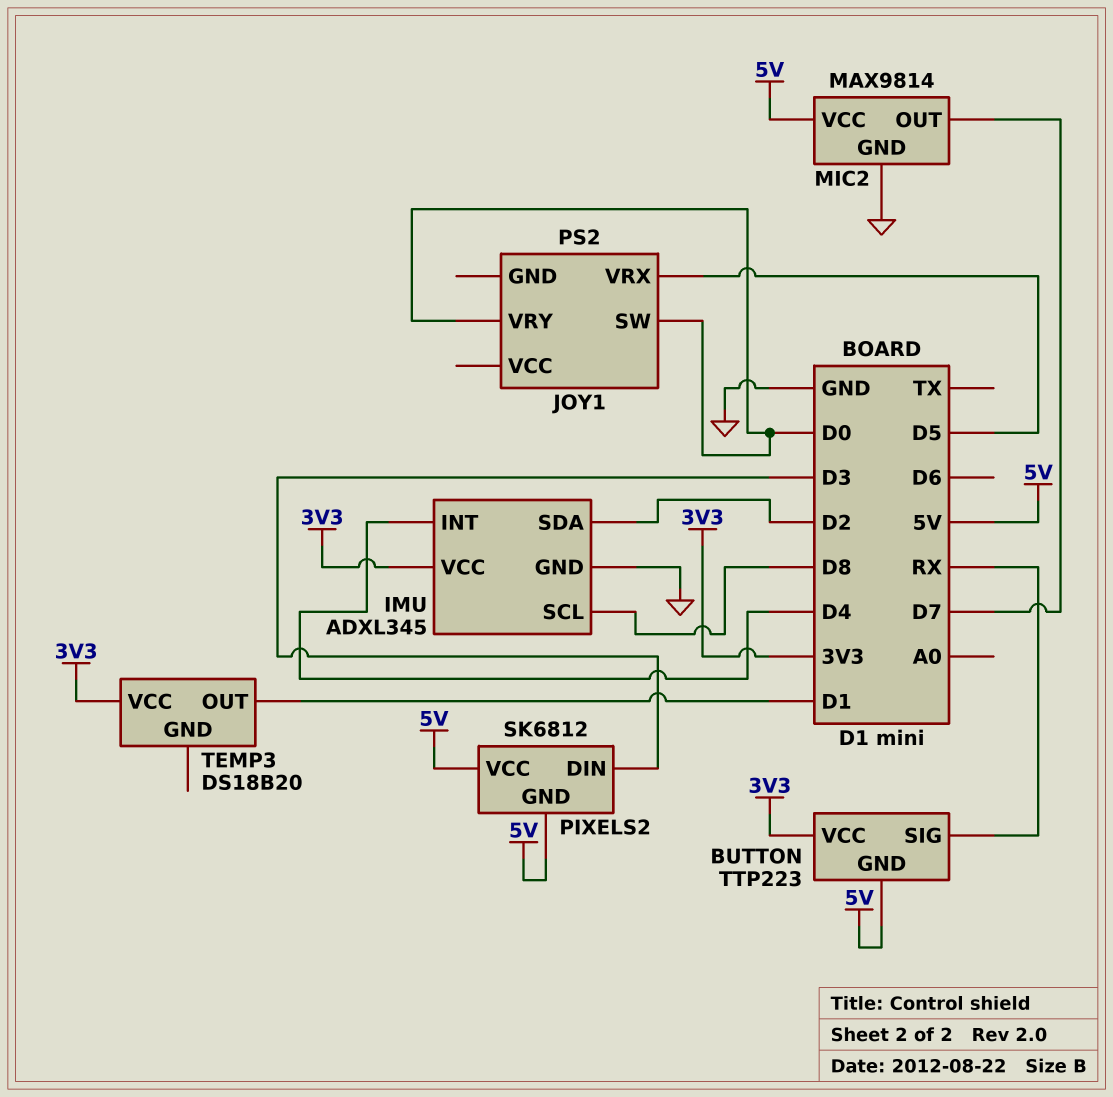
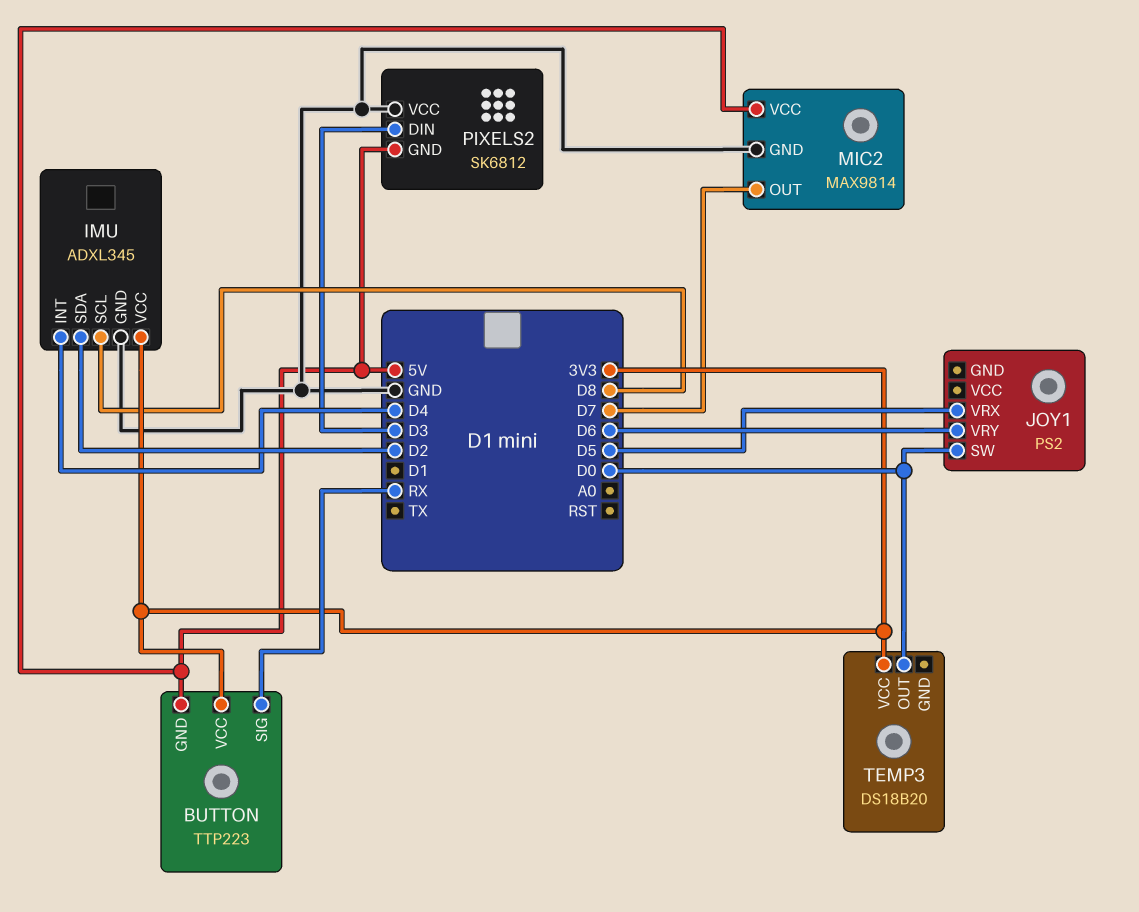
JOY1 pin VRY: D0 -> D6
PIXELS2 pin VCC: 5V -> GND
TEMP3 pin OUT: D1 -> D0

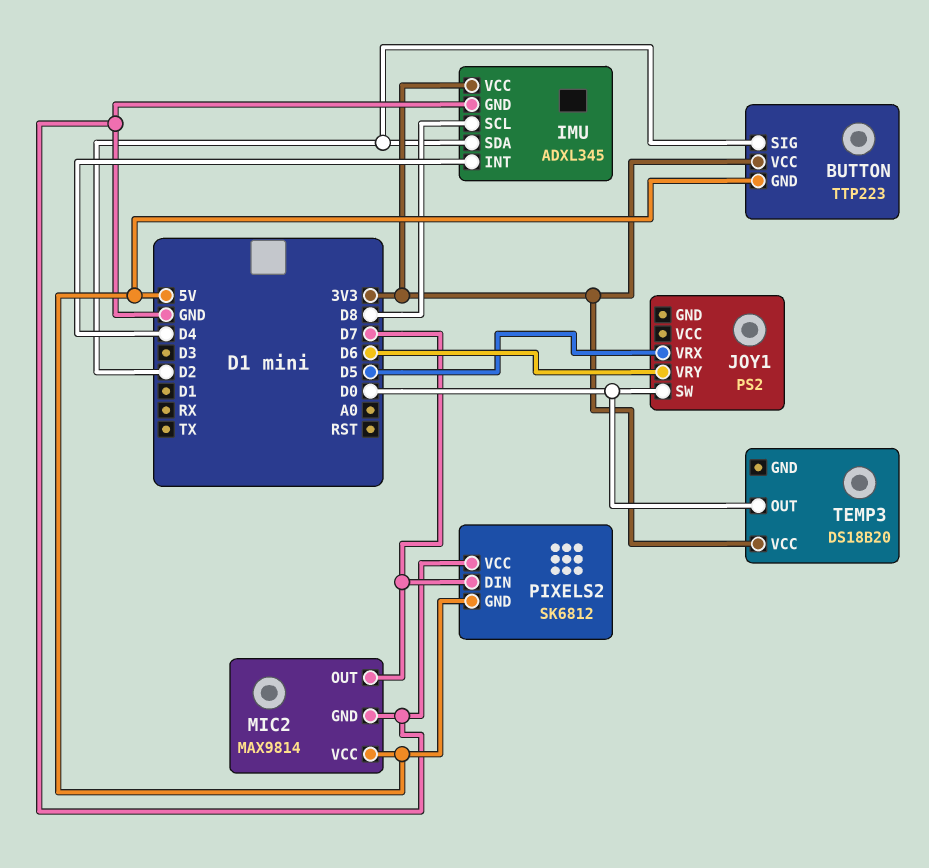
BUTTON pin SIG: RX -> D2
PIXELS2 pin DIN: D3 -> D7

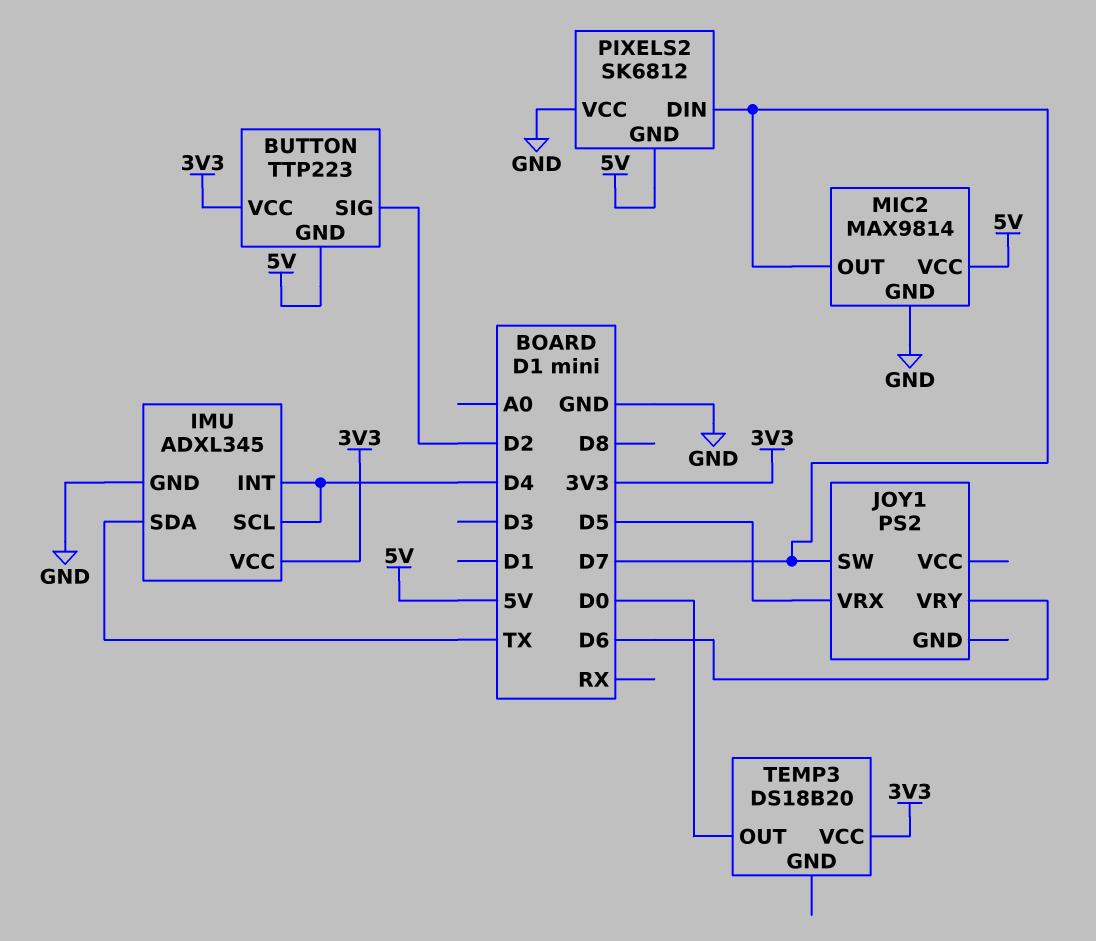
IMU pin SCL: D8 -> D4
IMU pin SDA: D2 -> TX
JOY1 pin SW: D0 -> D7

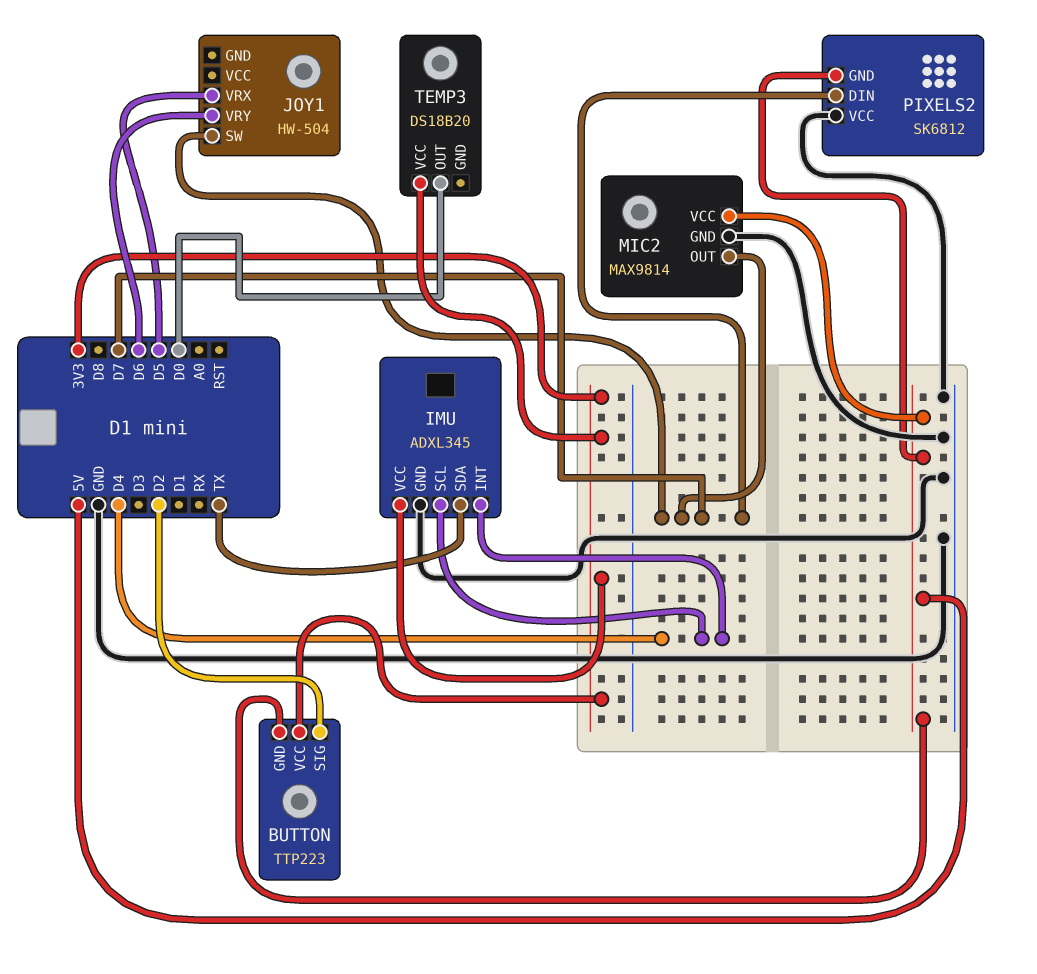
JOY1: PS2 -> HW-504

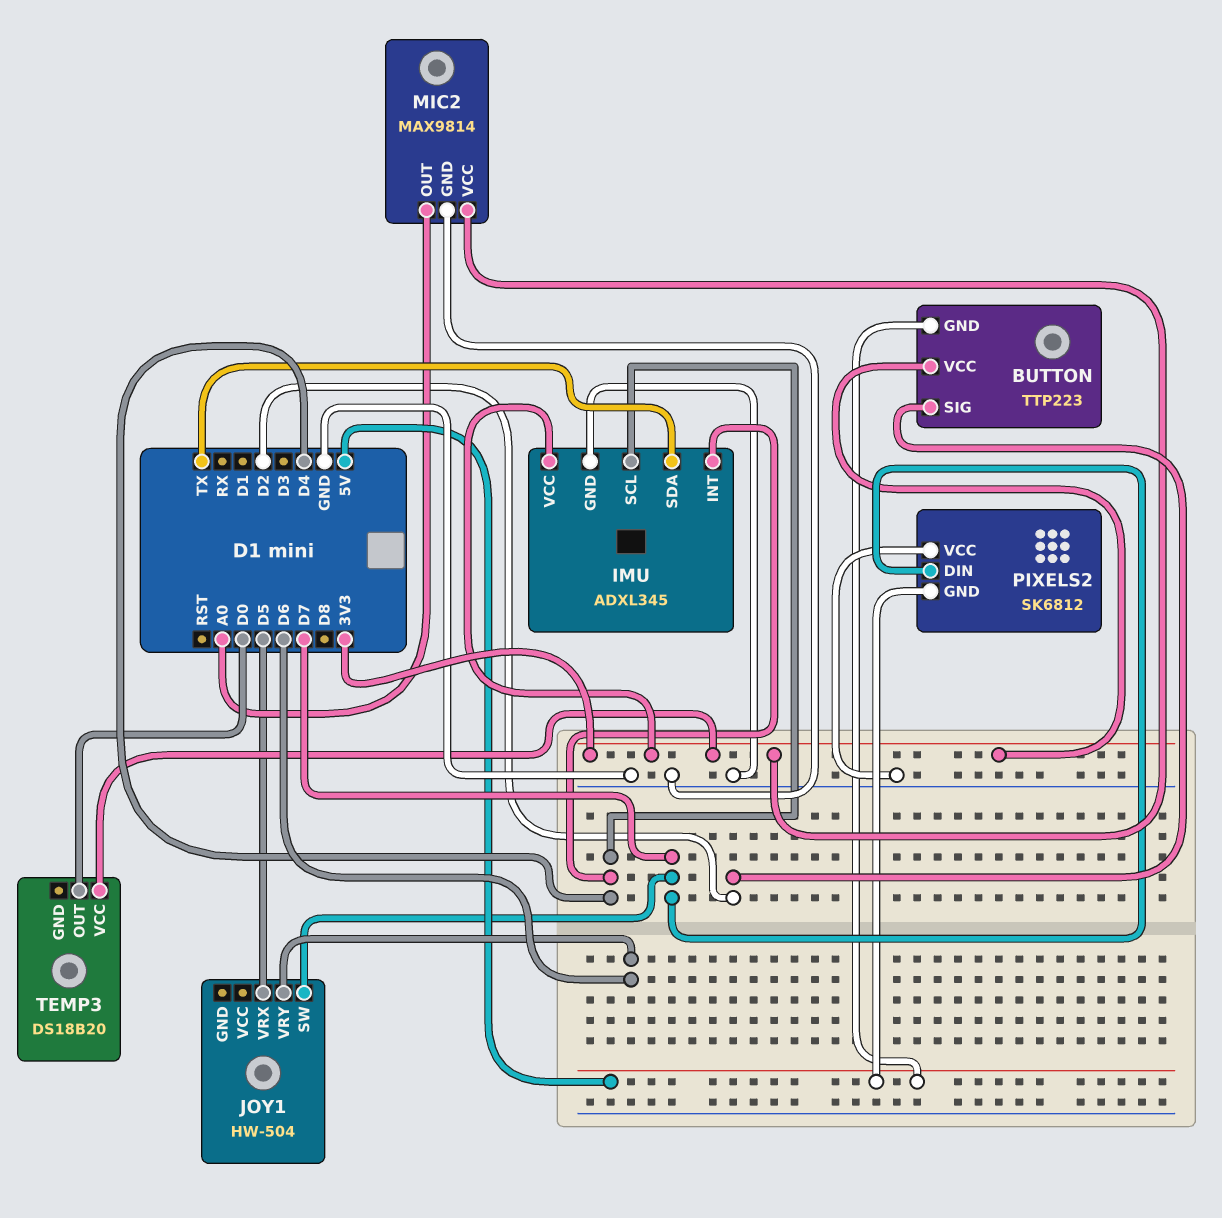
MIC2 pin OUT: D7 -> A0
MIC2 pin VCC: 5V -> 3V3

